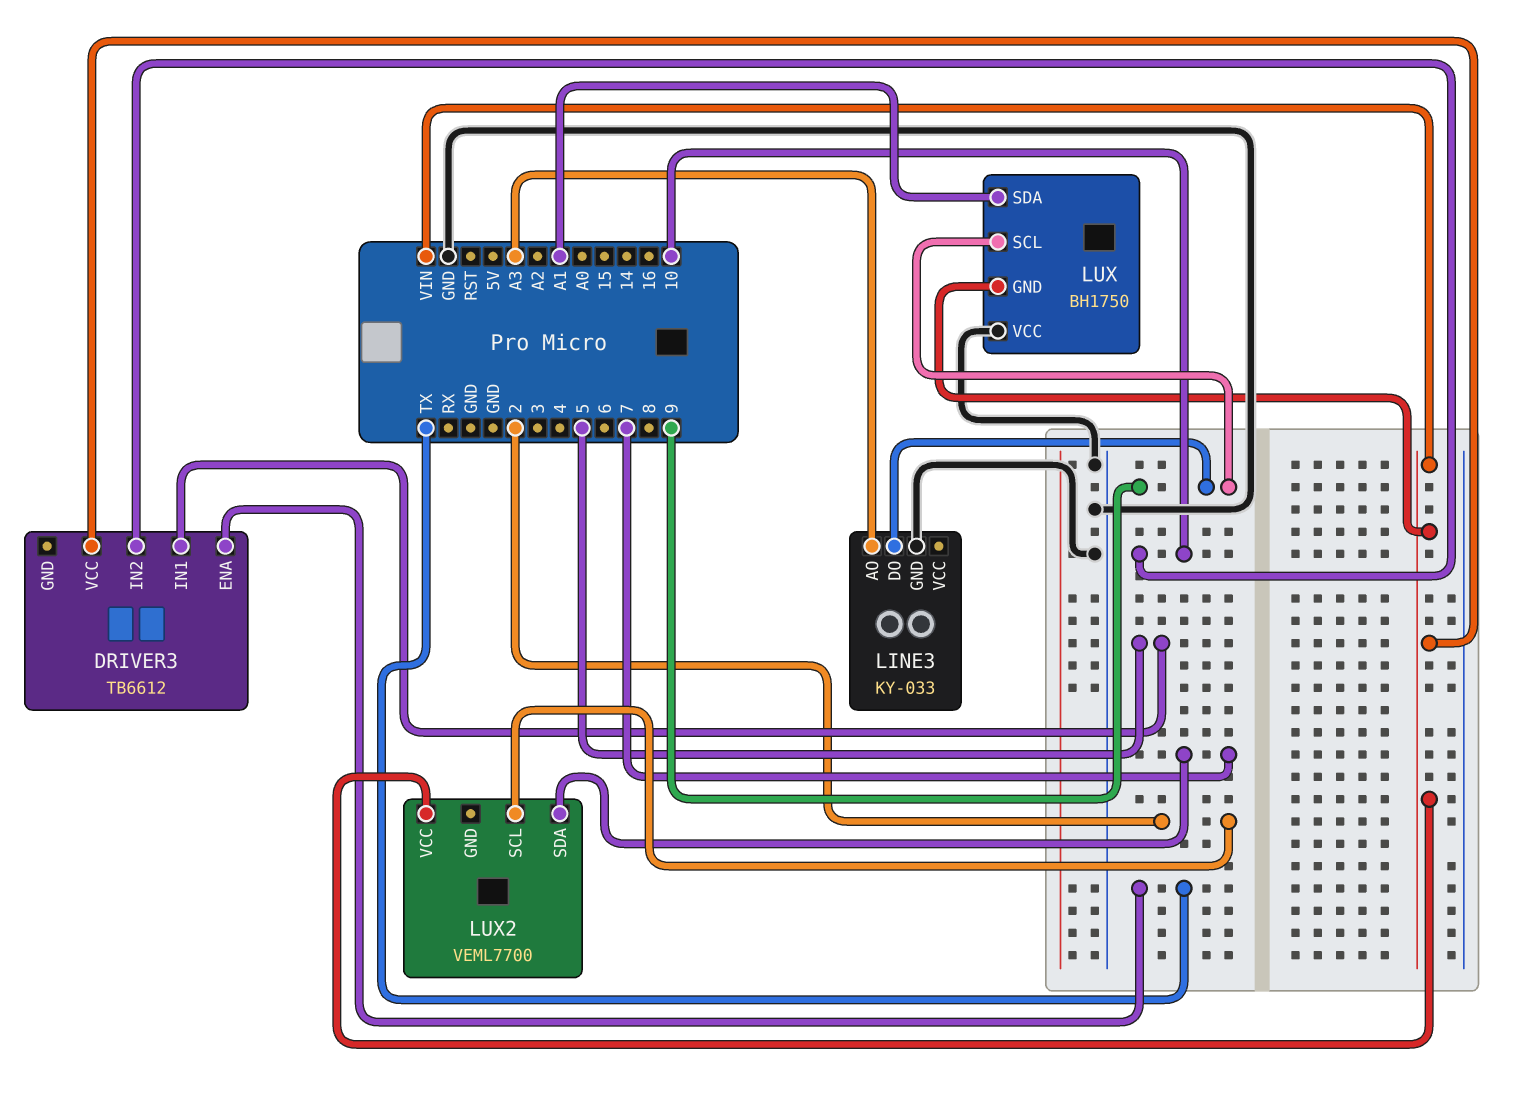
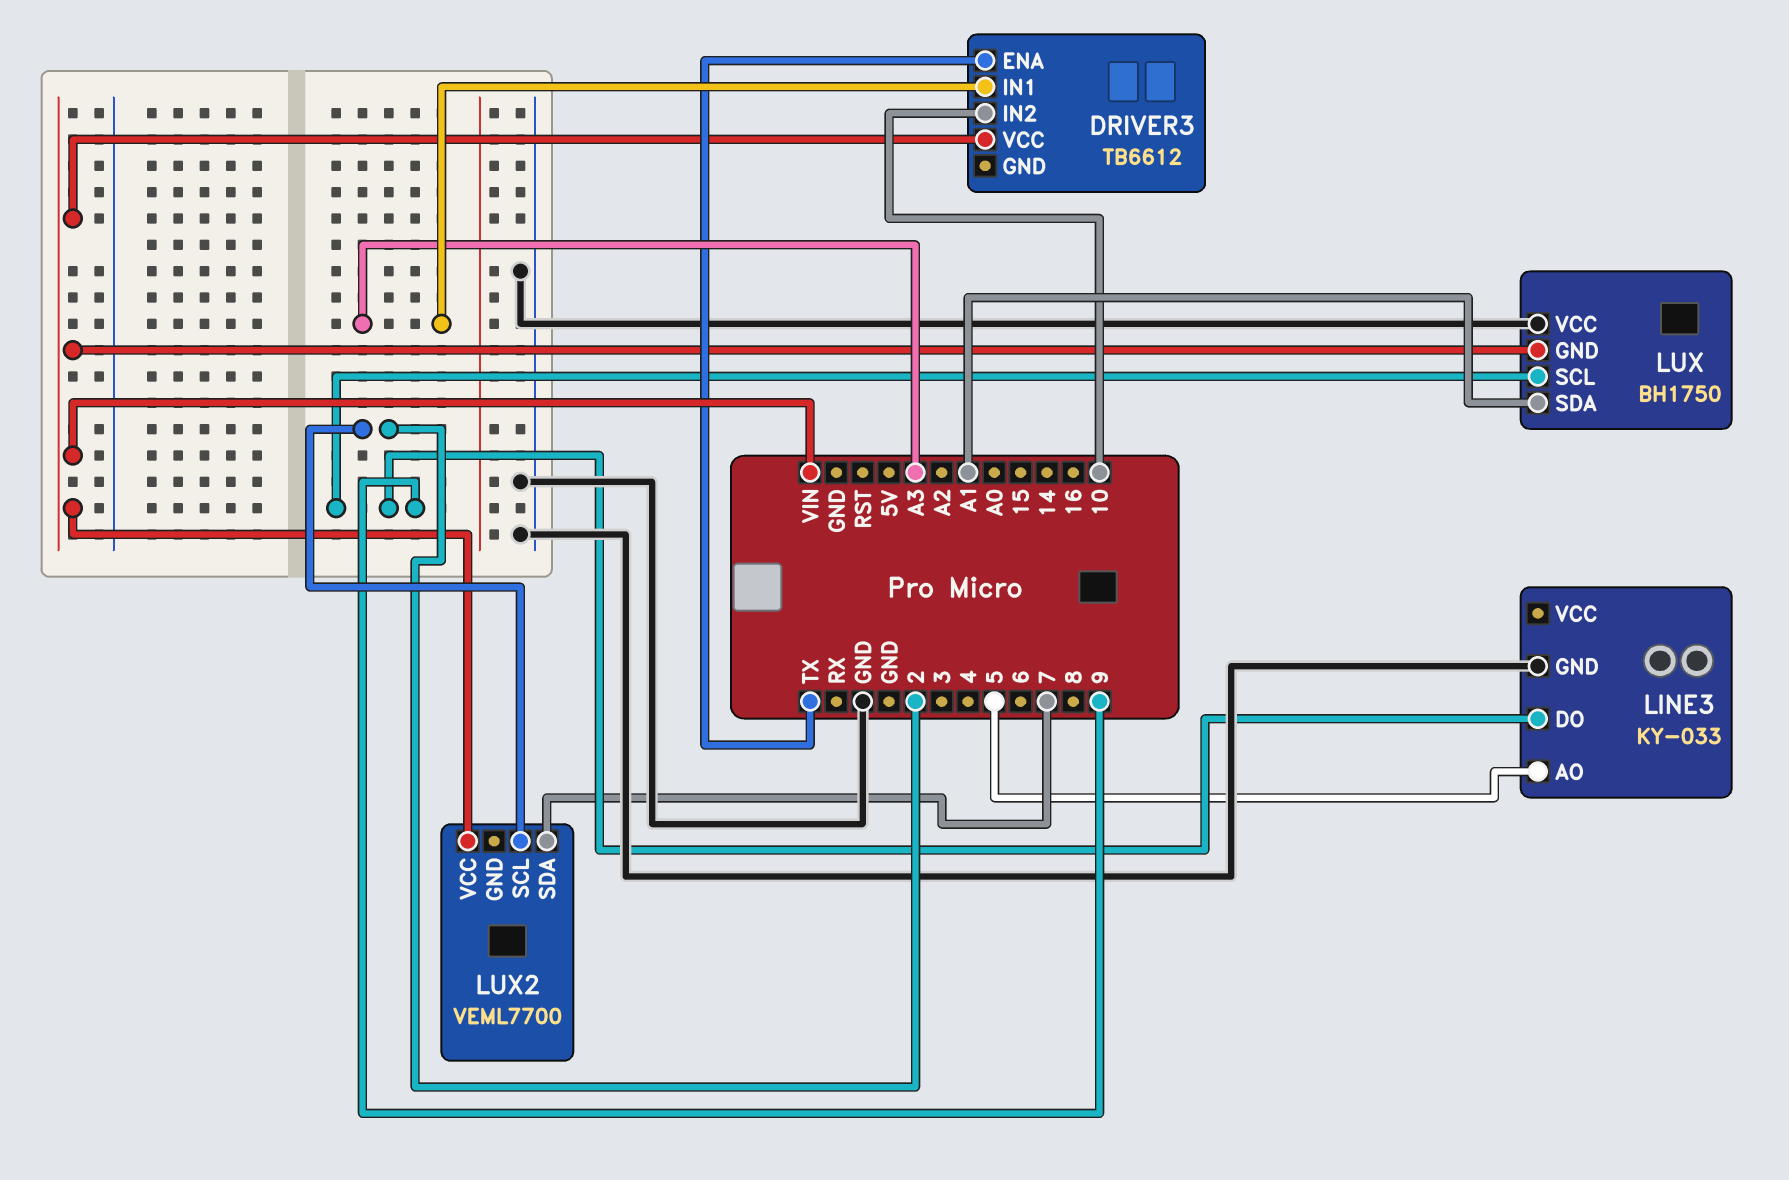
DRIVER3 pin IN1: 5 -> A3
LINE3 pin AO: A3 -> 5

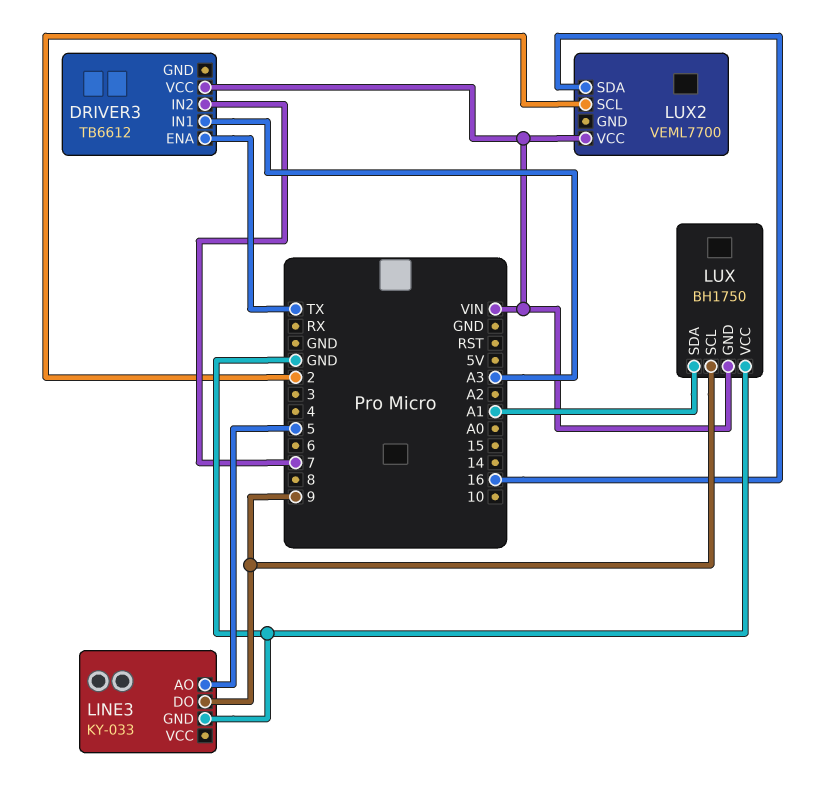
DRIVER3 pin IN2: 10 -> 7
LUX2 pin SDA: 7 -> 16

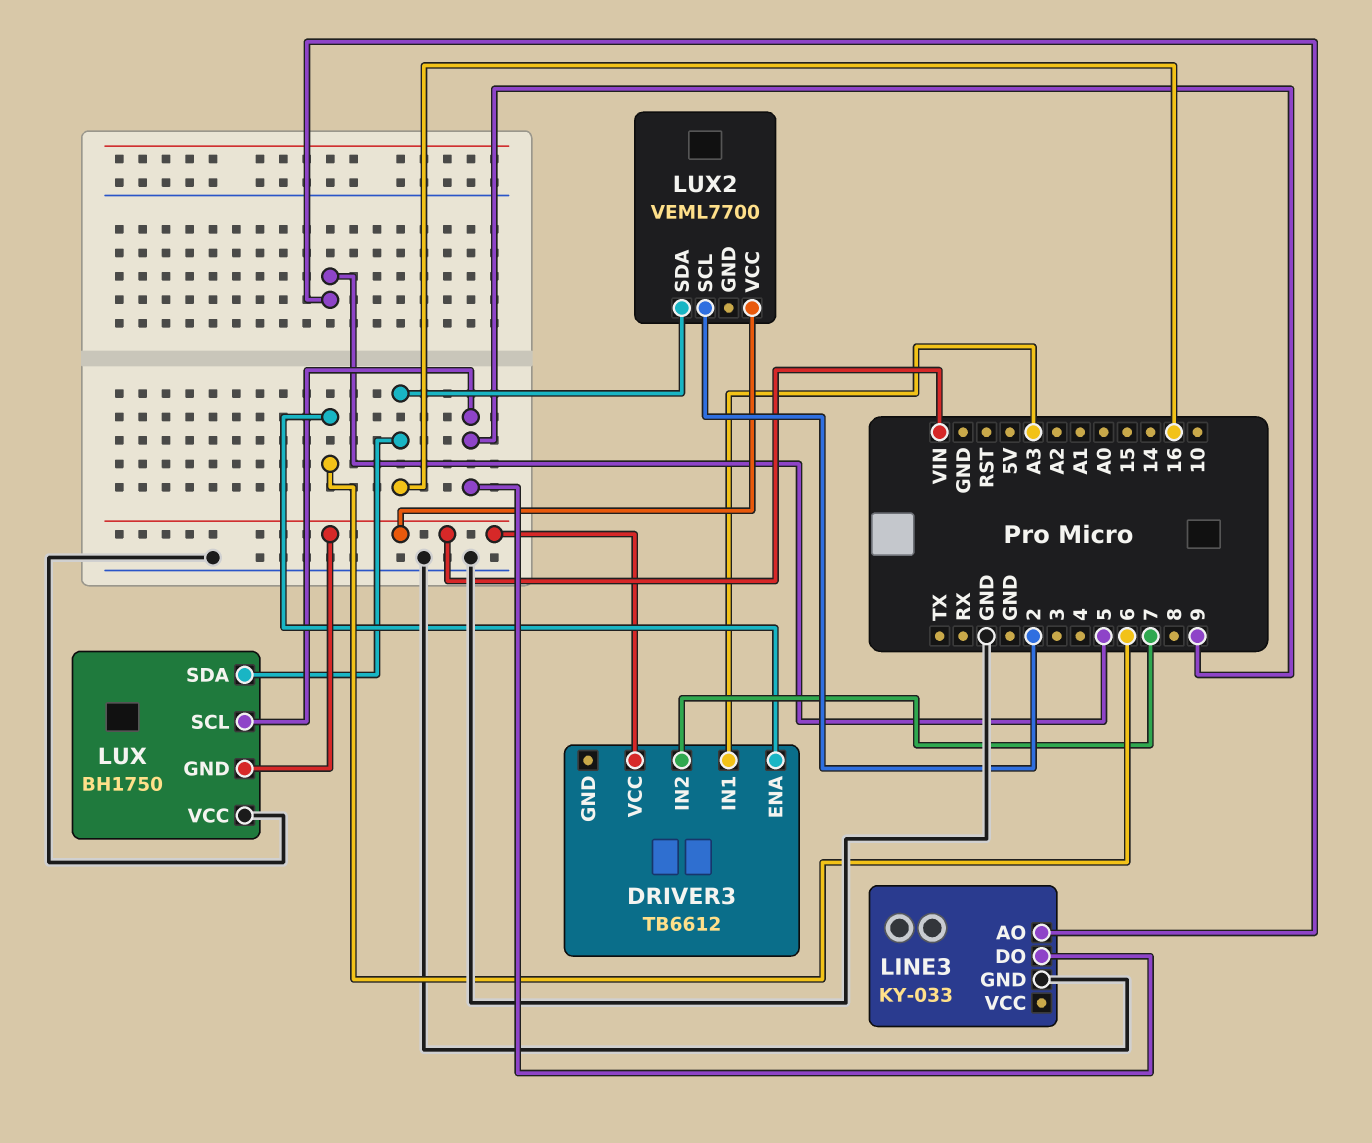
DRIVER3 pin ENA: TX -> 6
LUX pin SDA: A1 -> 16

